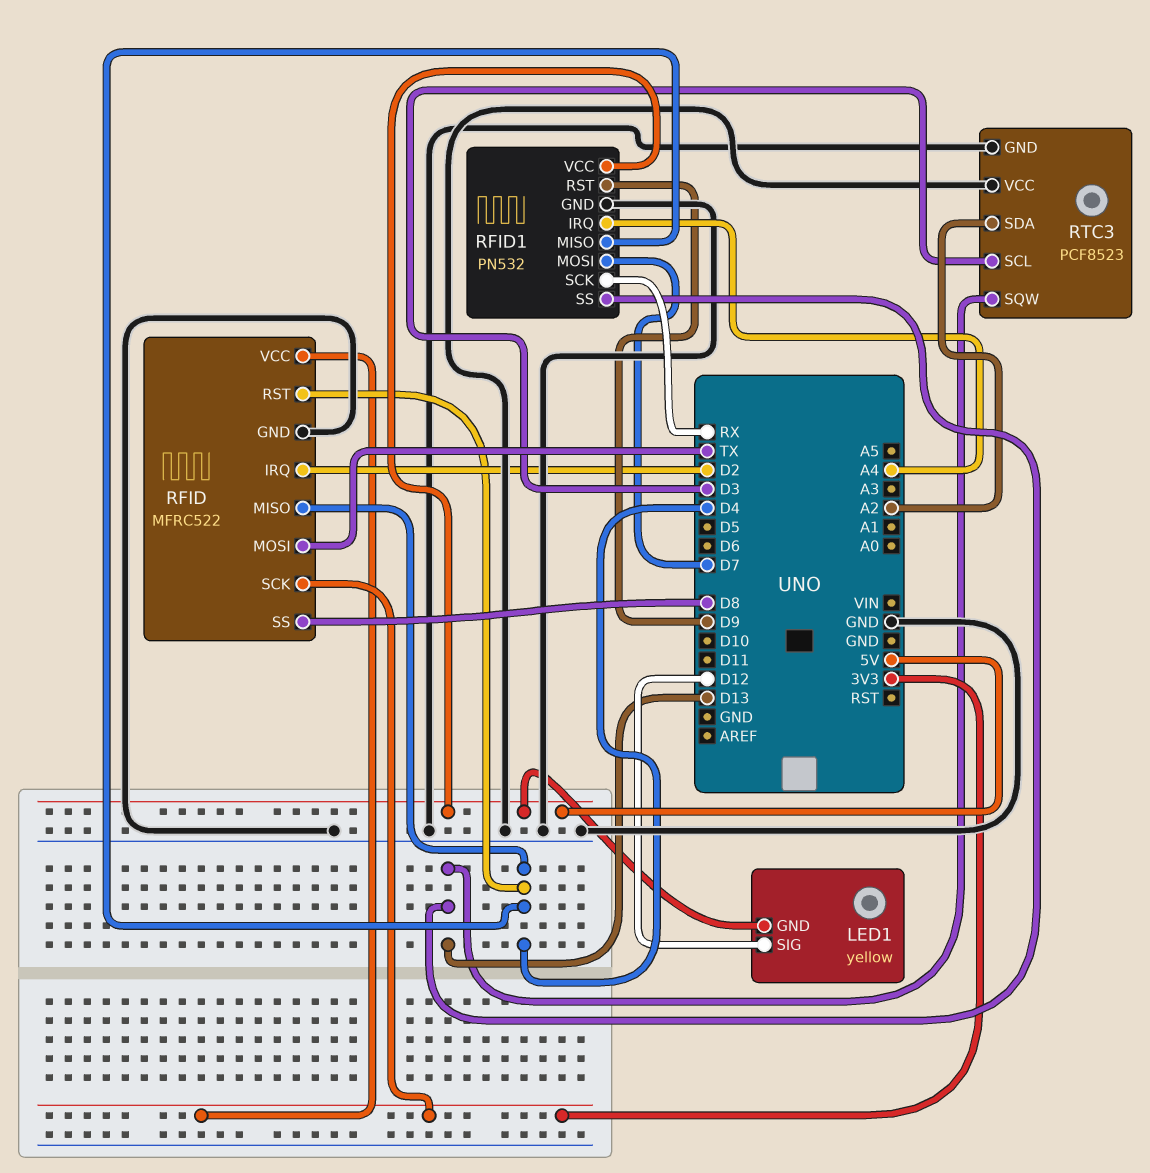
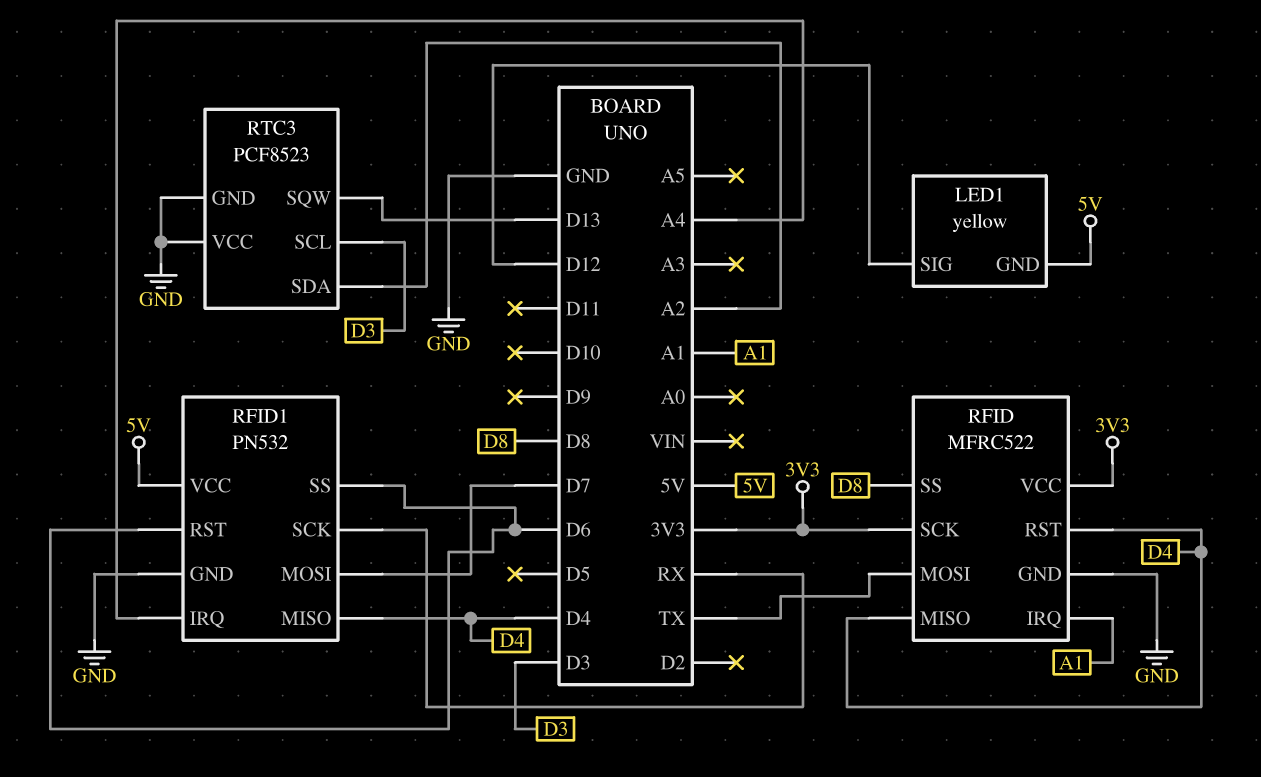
RFID pin IRQ: D2 -> A1
RFID1 pin RST: D9 -> D6
RFID1 pin SS: D13 -> D6

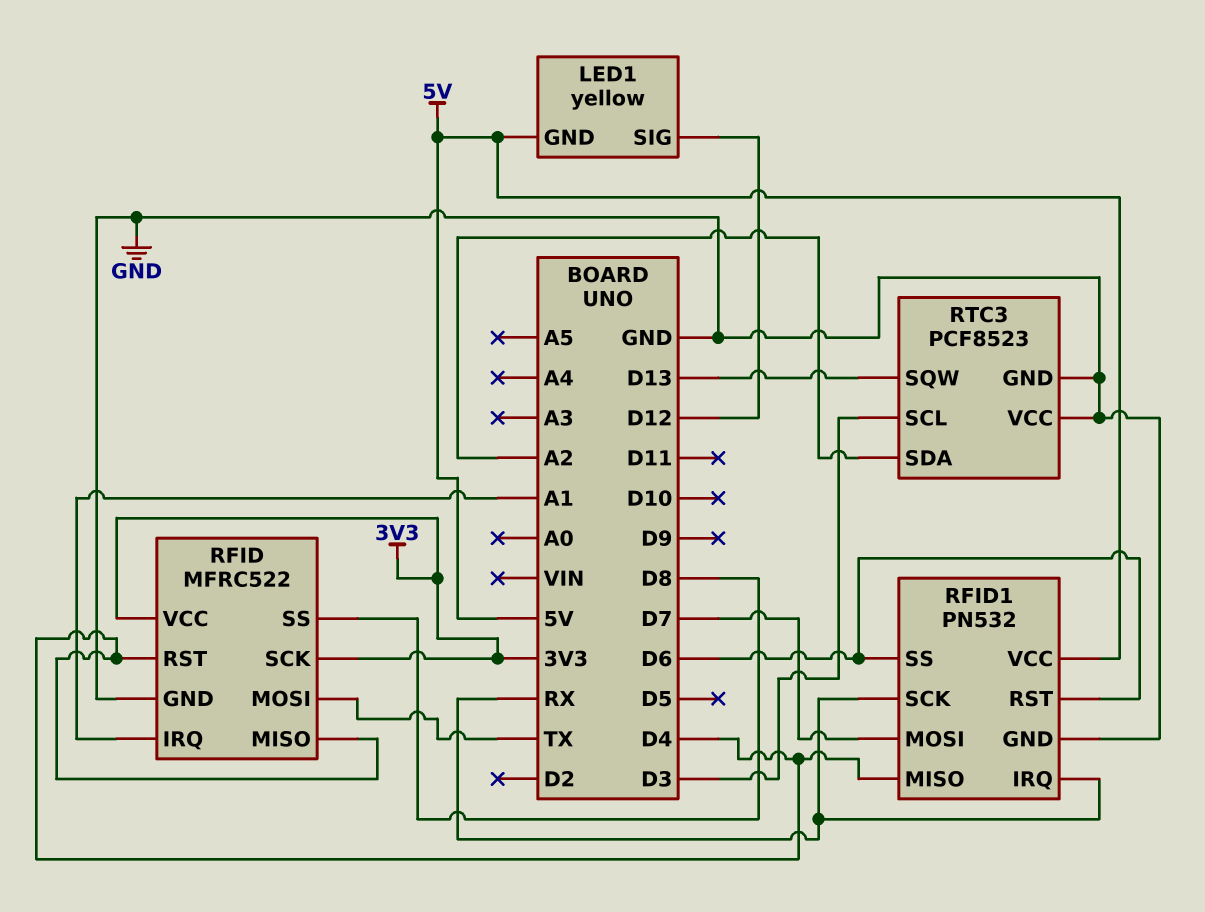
RFID1 pin IRQ: A4 -> RX

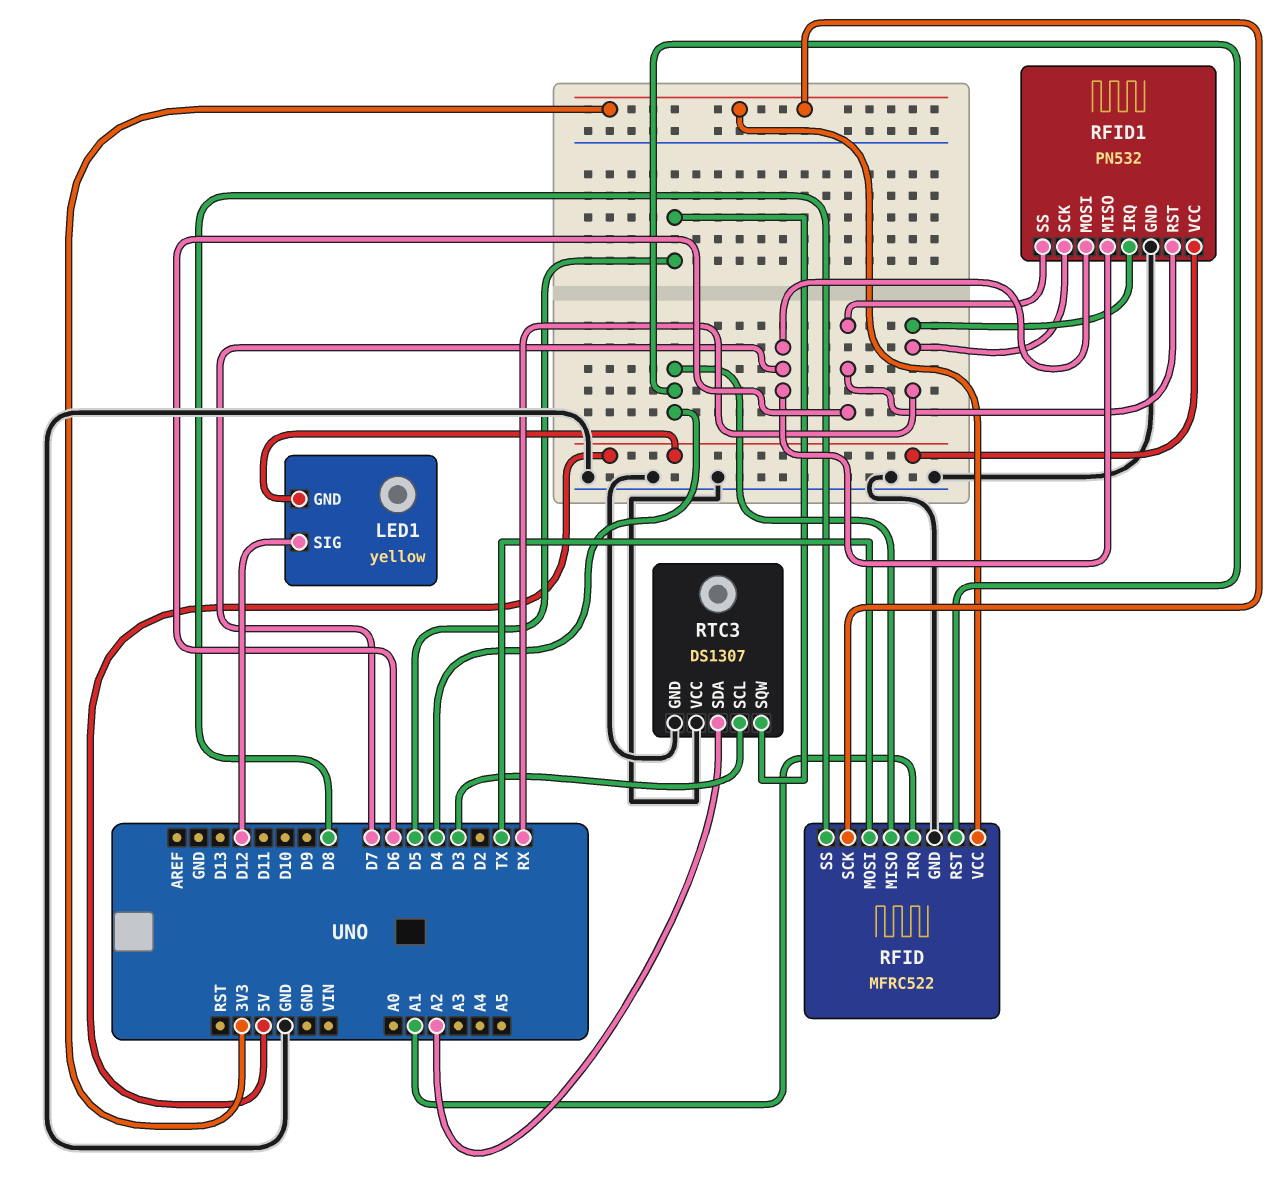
RFID1 pin MISO: D4 -> D7
RTC3: PCF8523 -> DS1307
RTC3 pin SQW: D13 -> D5

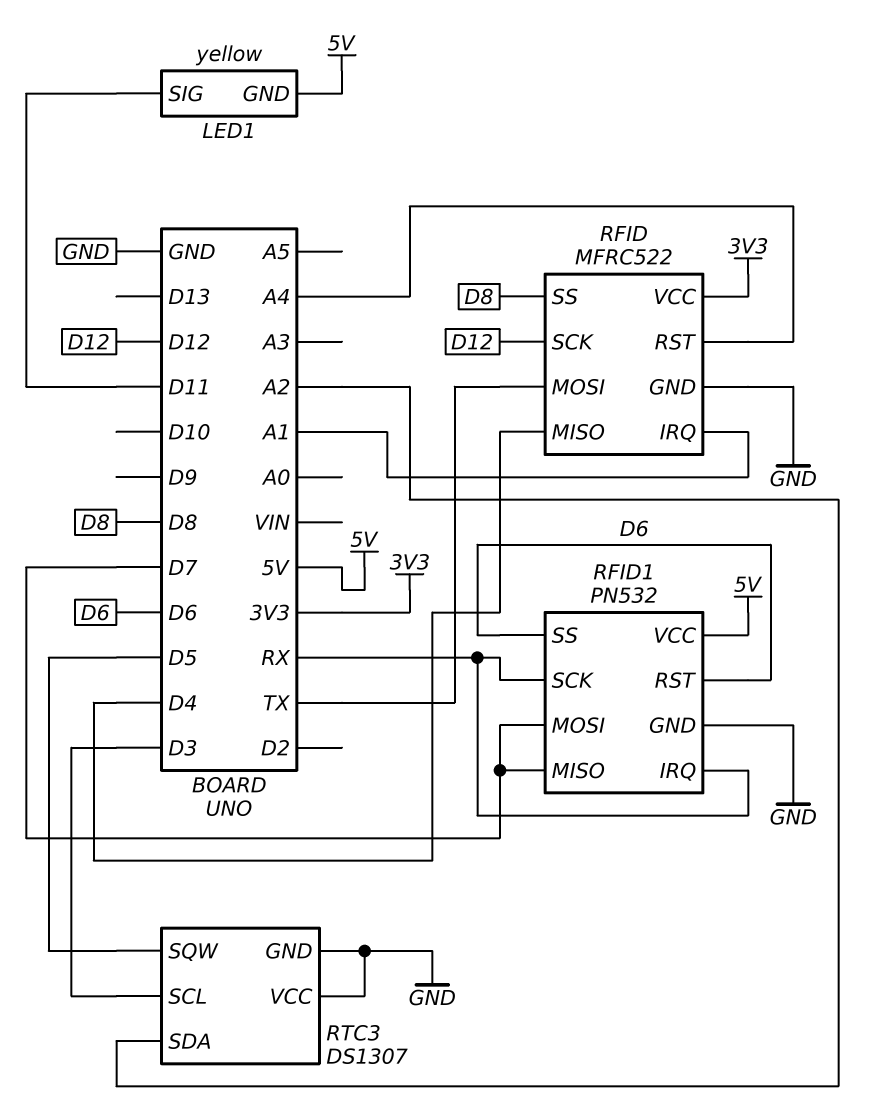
LED1 pin SIG: D12 -> D11
RFID pin RST: D4 -> A4
RFID pin SCK: 3V3 -> D12

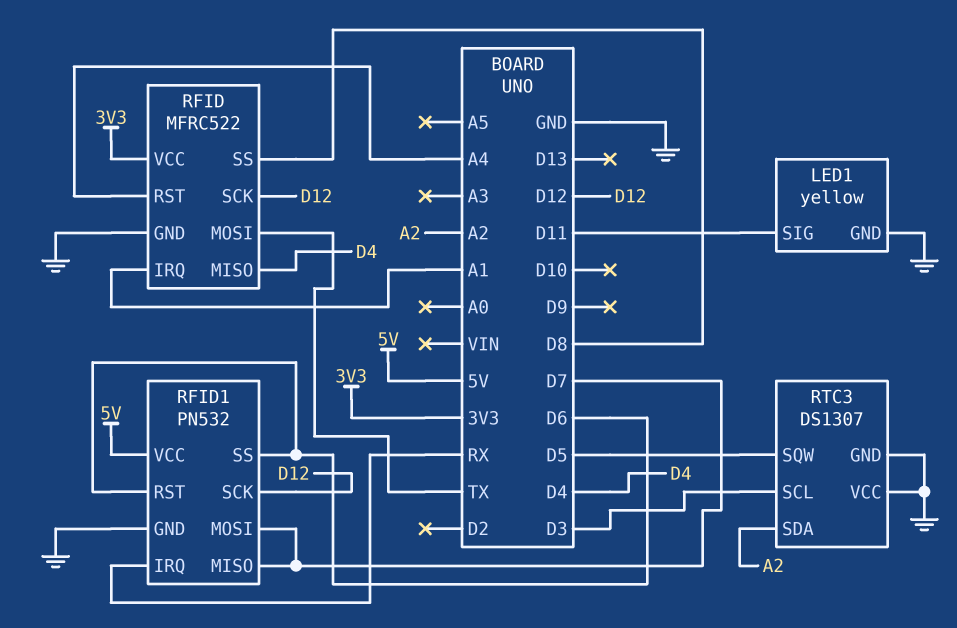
LED1 pin GND: 5V -> GND
RFID1 pin SCK: RX -> D12

